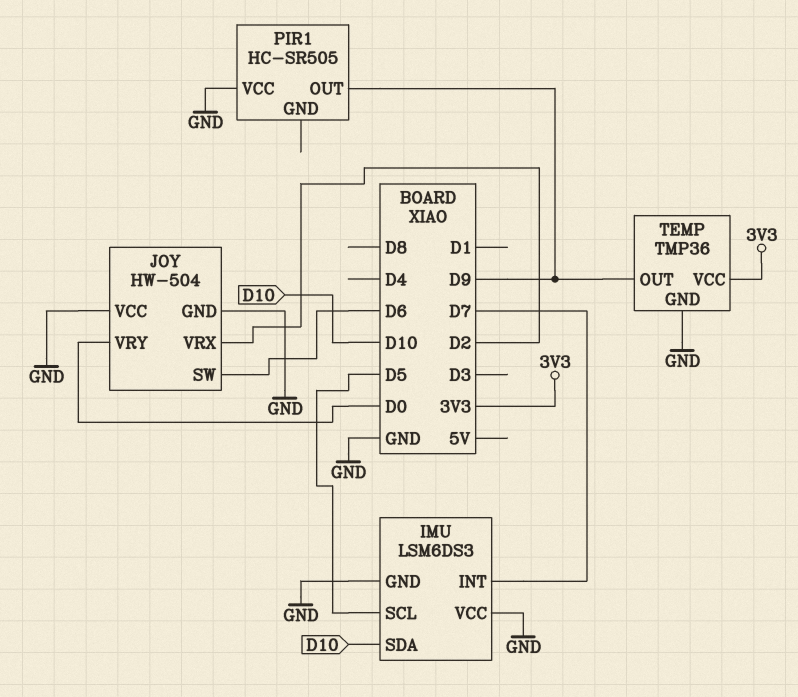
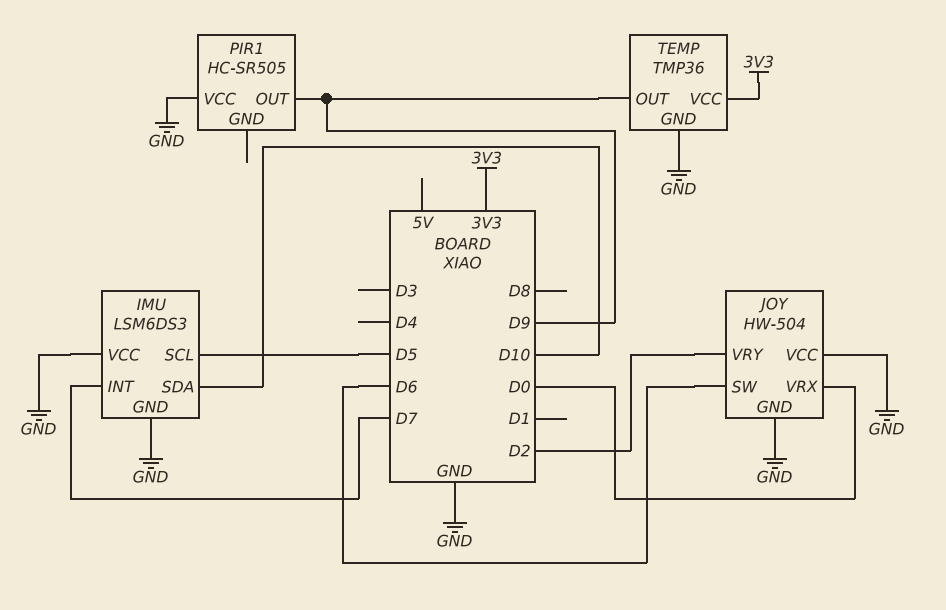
JOY pin VRX: D2 -> D0
JOY pin VRY: D0 -> D2

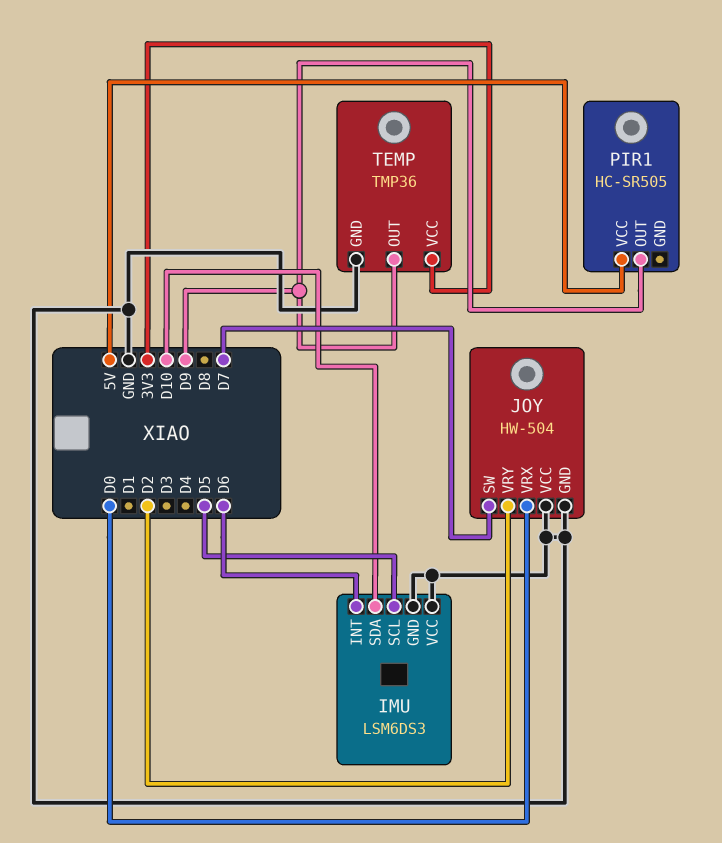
IMU pin INT: D7 -> D6
JOY pin SW: D6 -> D7
PIR1 pin VCC: GND -> 5V

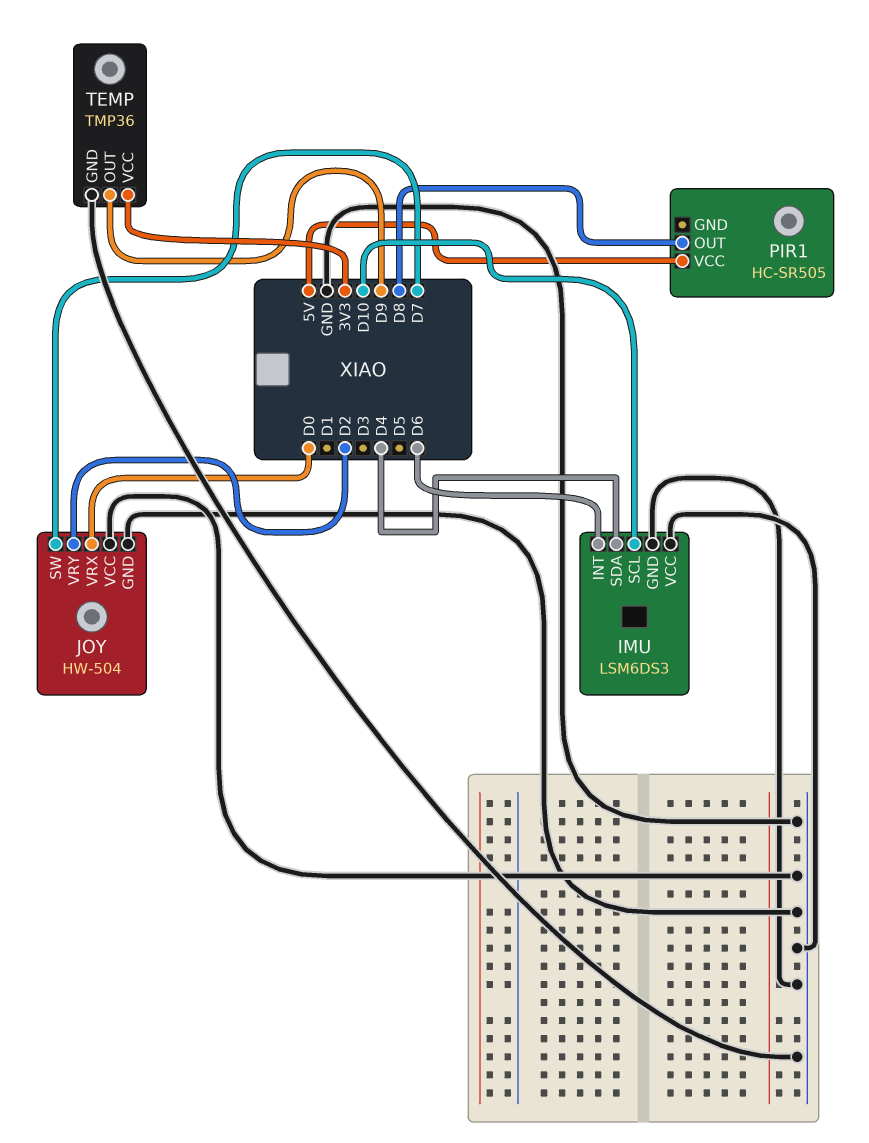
IMU pin SCL: D5 -> D10
IMU pin SDA: D10 -> D4
PIR1 pin OUT: D9 -> D8

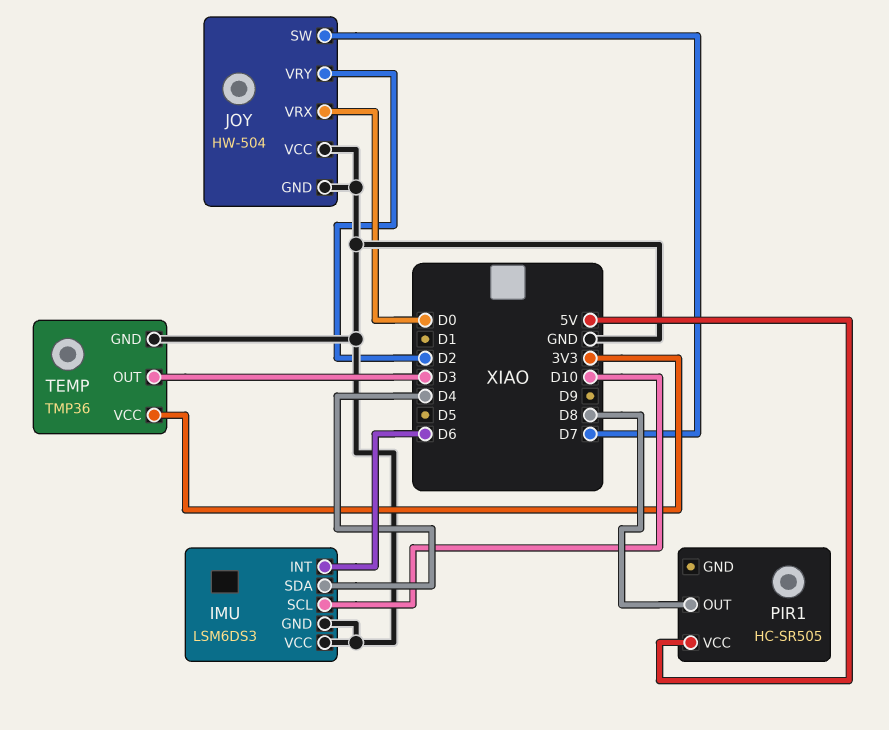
TEMP pin OUT: D9 -> D3

